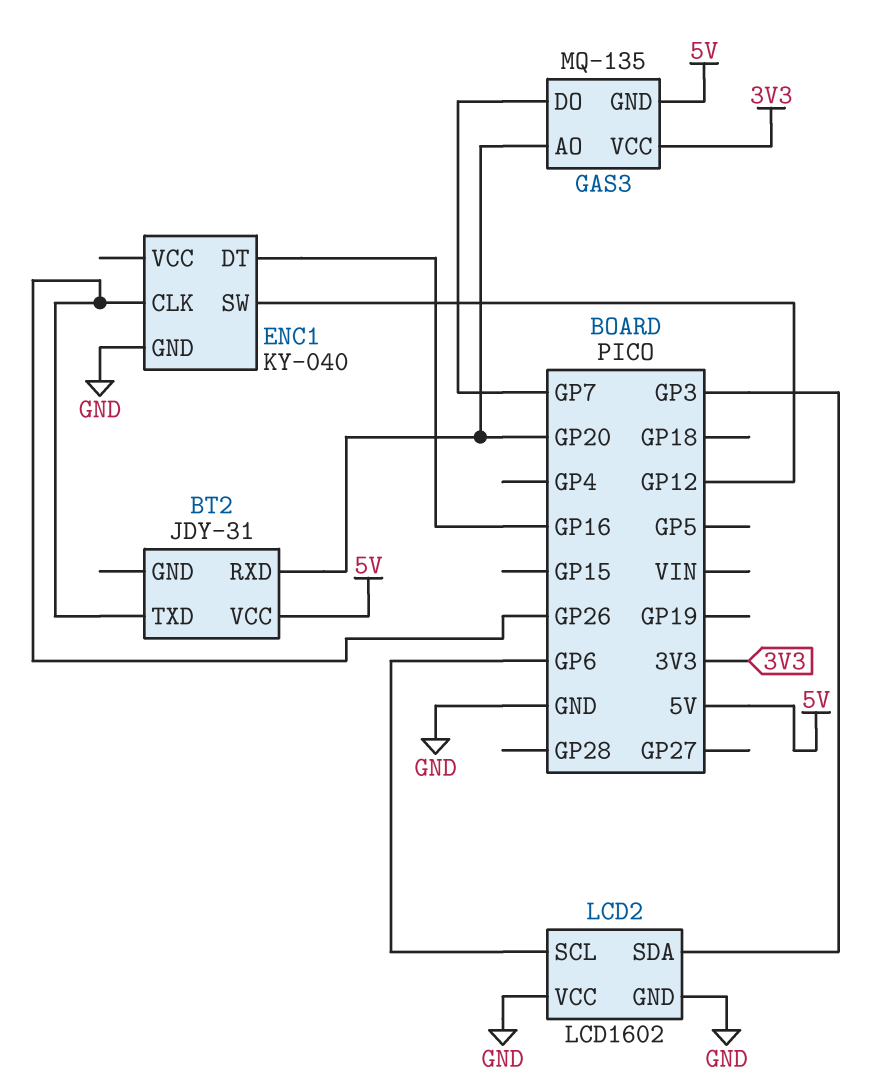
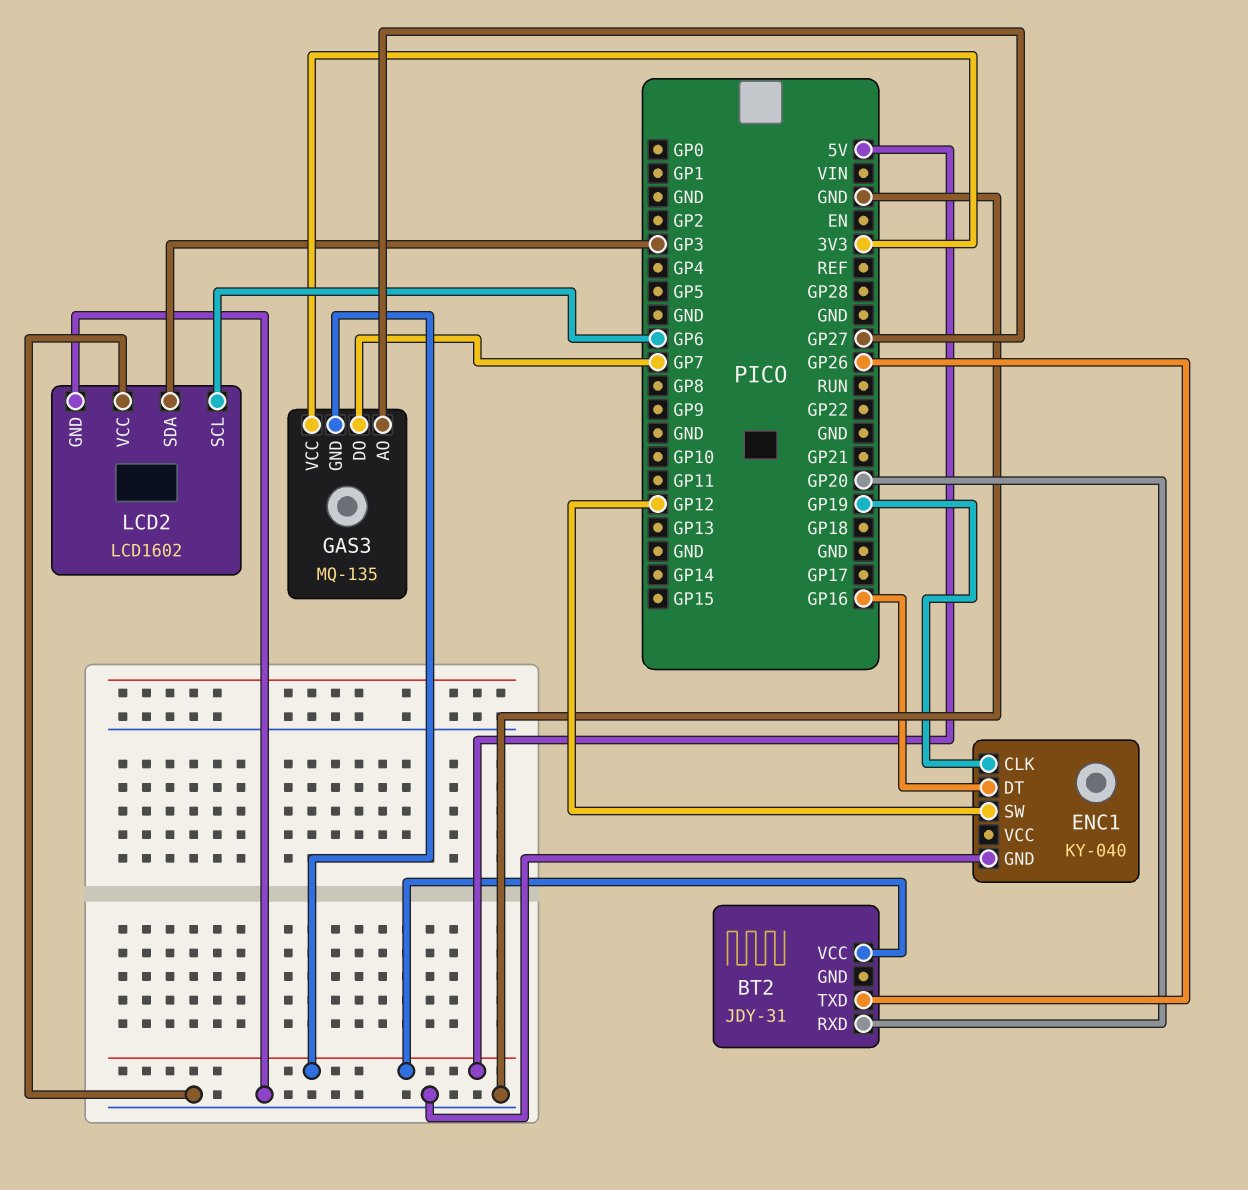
ENC1 pin CLK: GP26 -> GP19
GAS3 pin AO: GP20 -> GP27

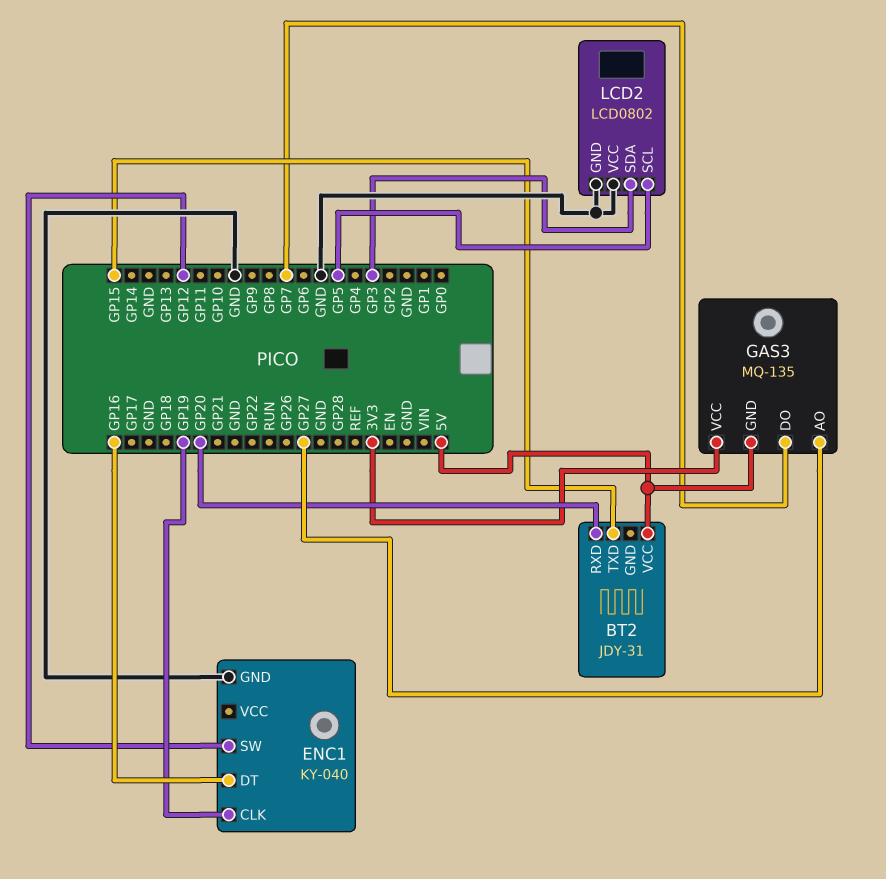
BT2 pin TXD: GP26 -> GP15
LCD2: LCD1602 -> LCD0802
LCD2 pin SCL: GP6 -> GP5

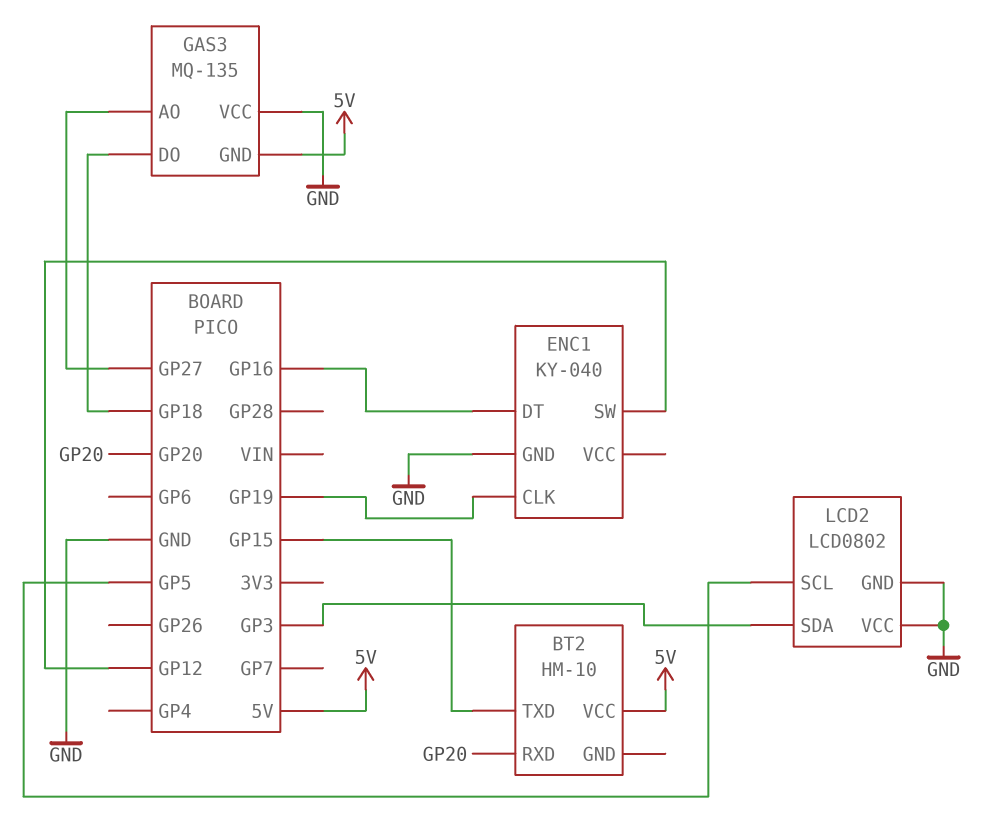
BT2: JDY-31 -> HM-10
GAS3 pin DO: GP7 -> GP18
GAS3 pin VCC: 3V3 -> GND

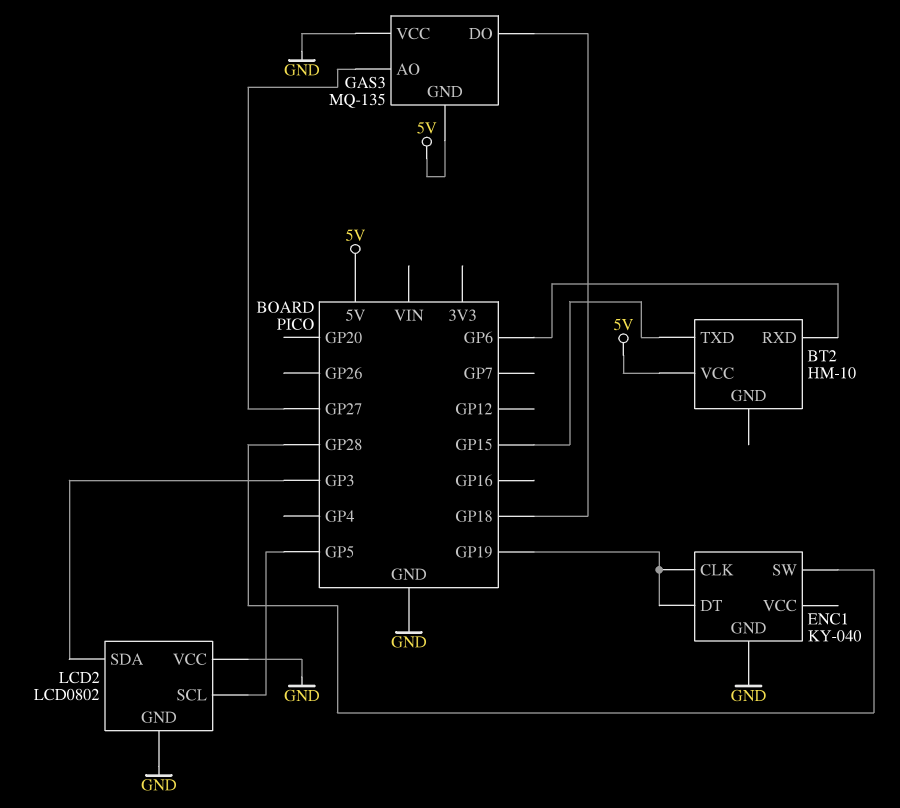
BT2 pin RXD: GP20 -> GP6
ENC1 pin DT: GP16 -> GP19
ENC1 pin SW: GP12 -> GP28

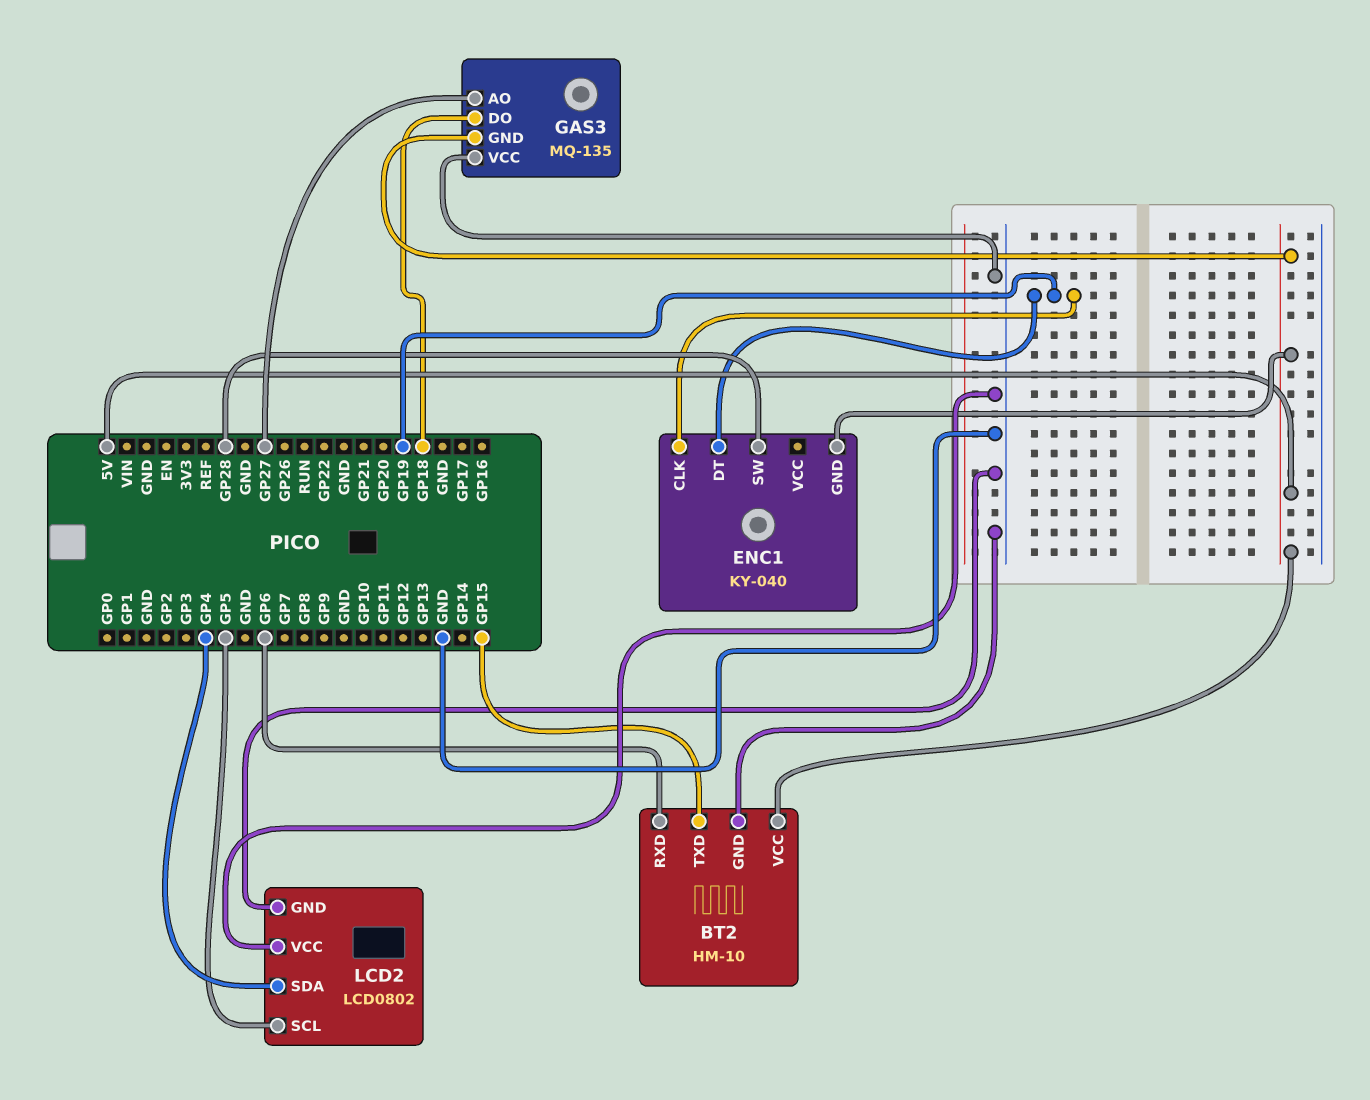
BT2 pin GND: none -> GND
ENC1 pin GND: GND -> 5V
LCD2 pin SDA: GP3 -> GP4

